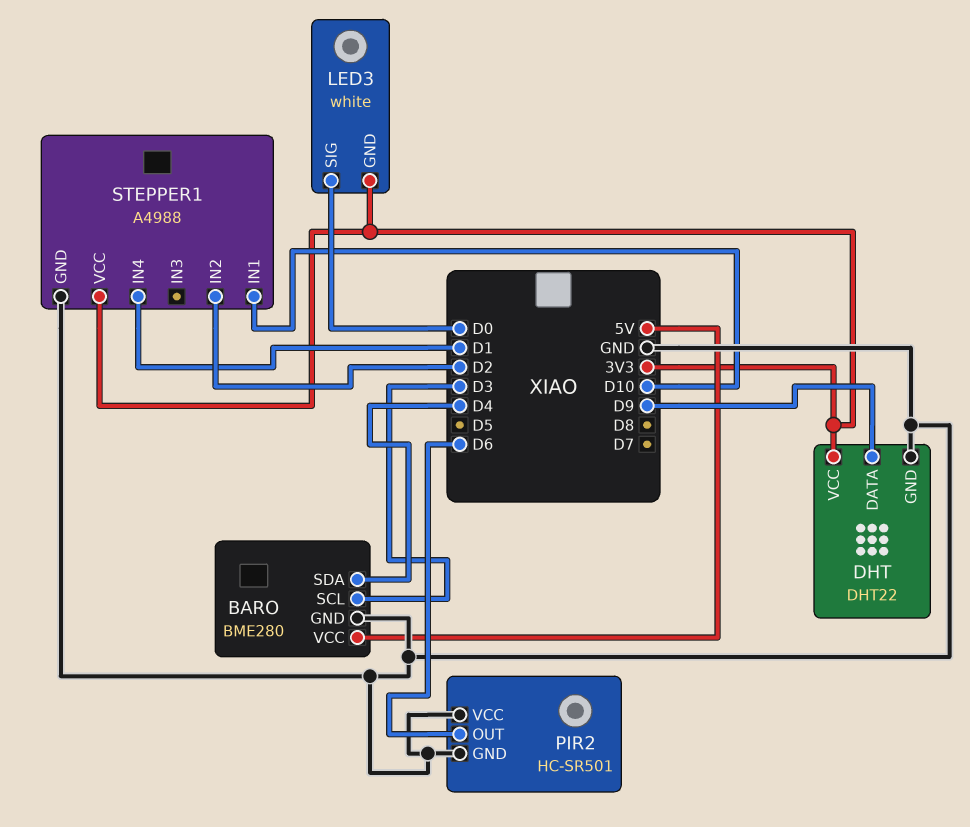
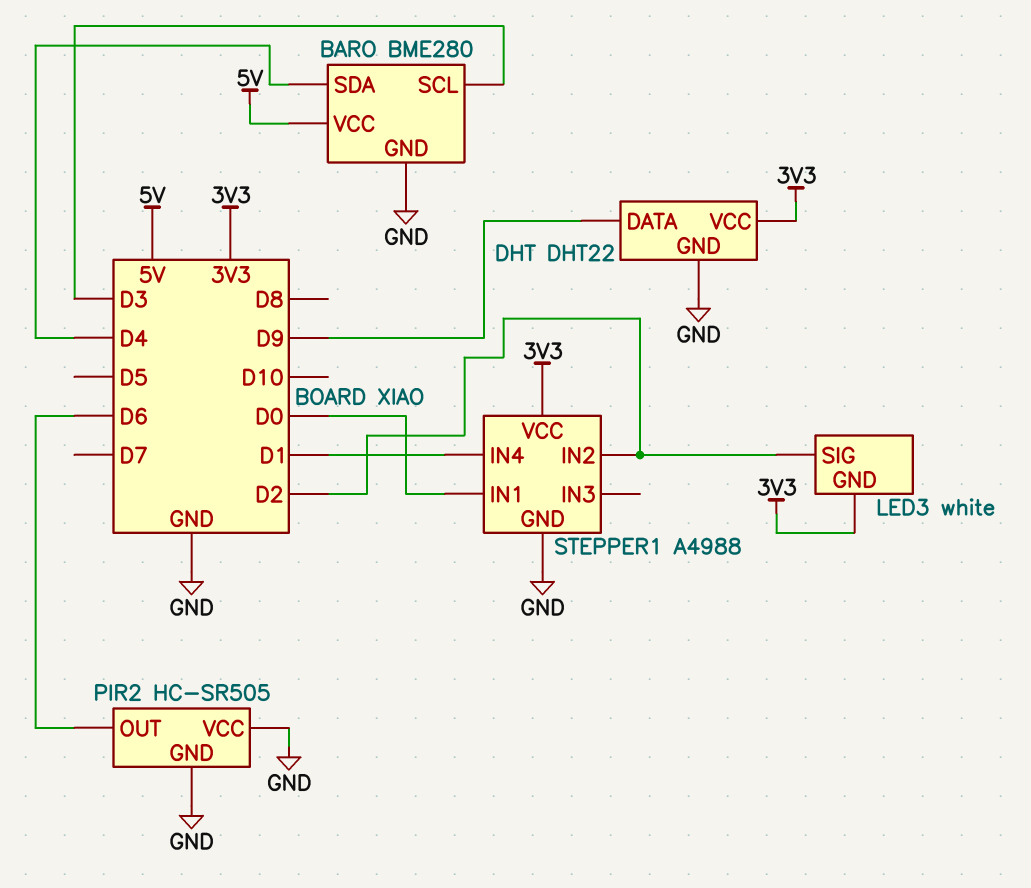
LED3 pin SIG: D0 -> D2
PIR2: HC-SR501 -> HC-SR505
STEPPER1 pin IN1: D10 -> D0

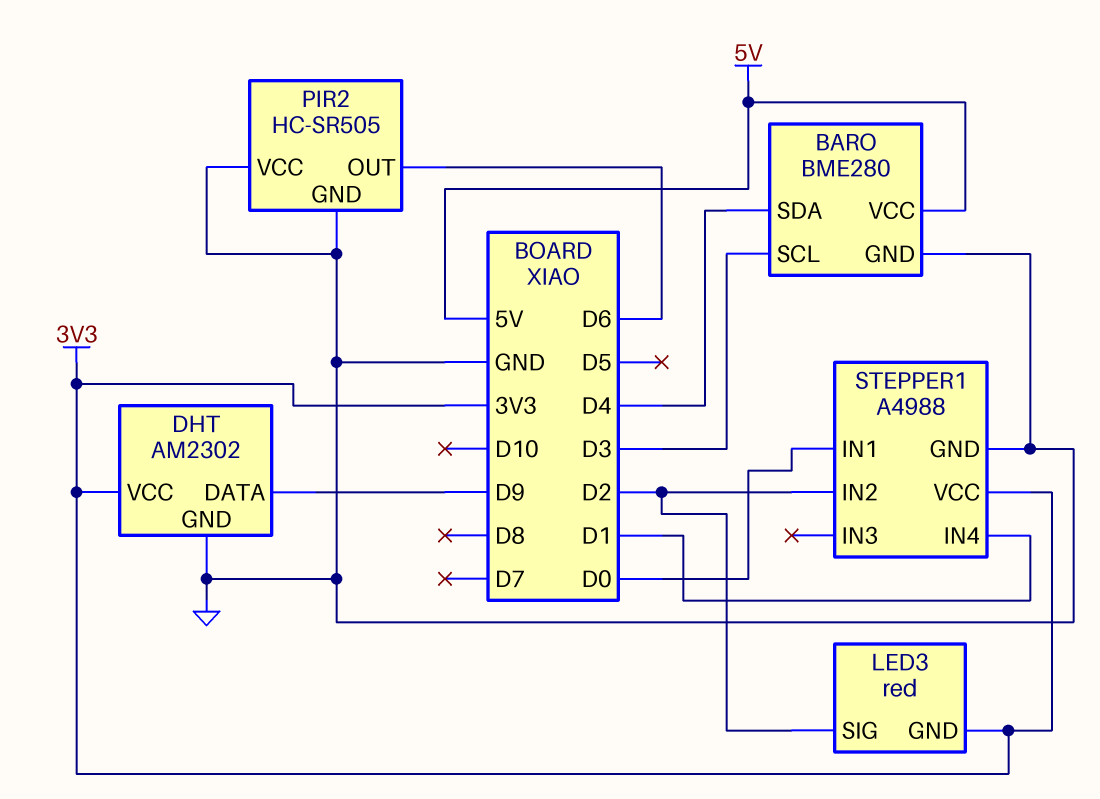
DHT: DHT22 -> AM2302
LED3: white -> red

